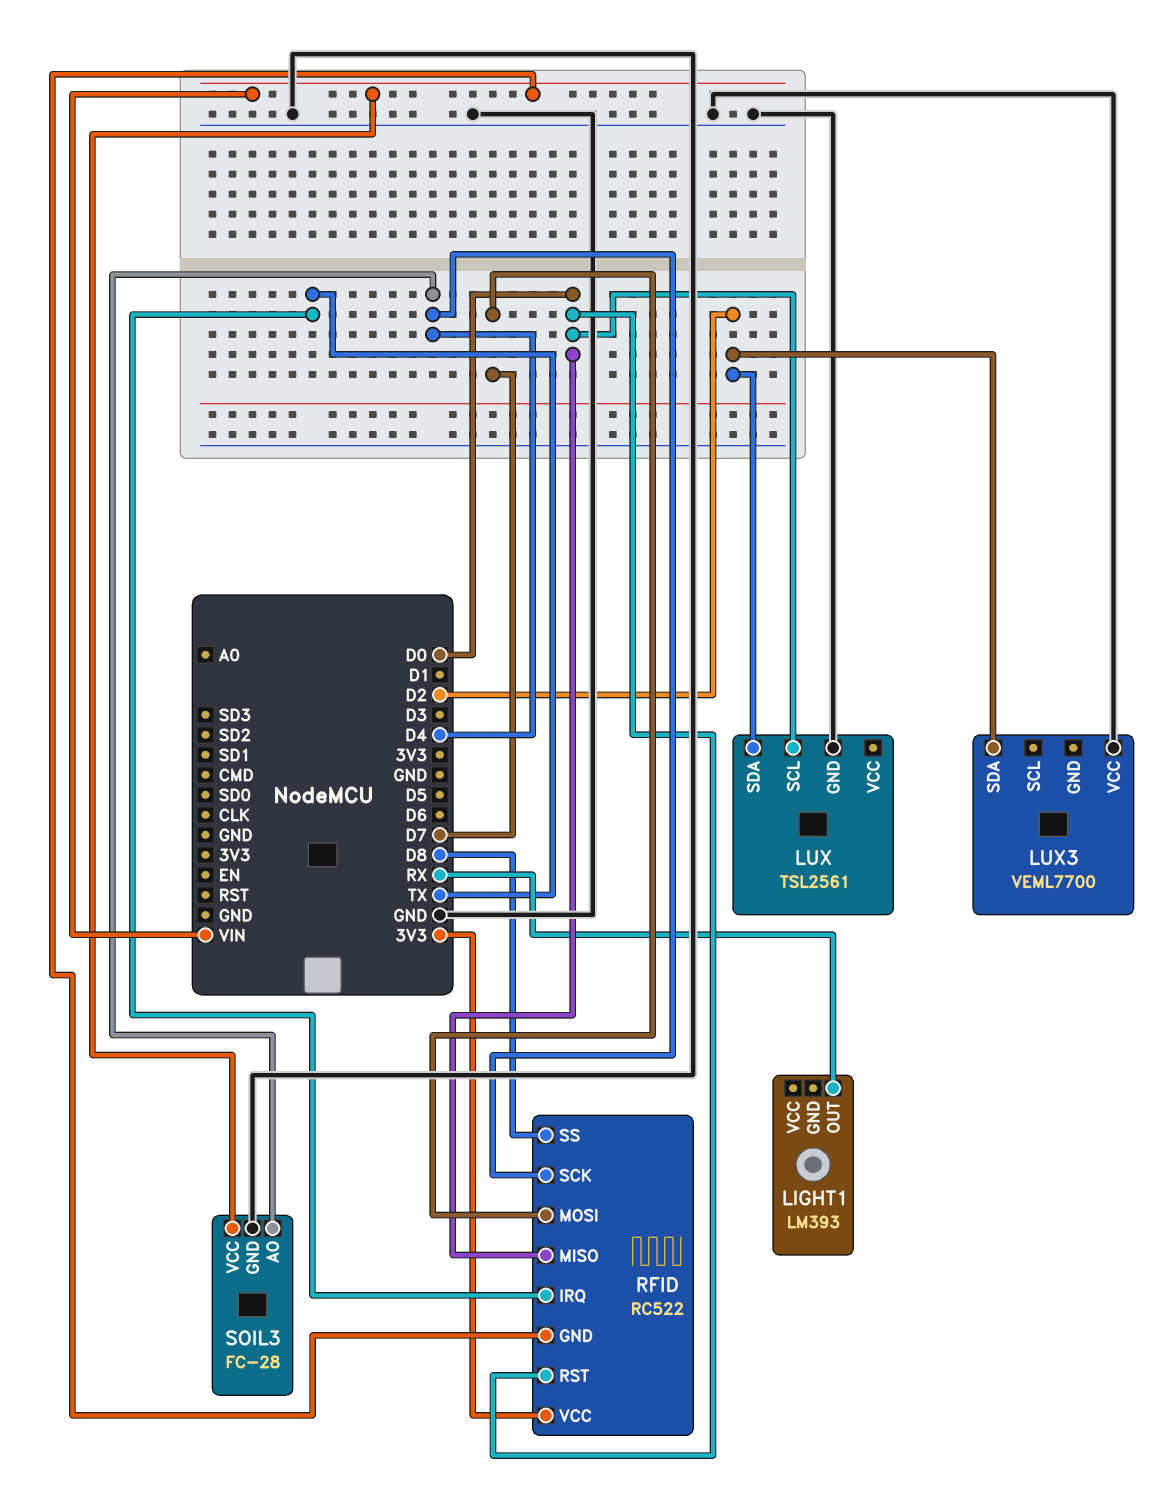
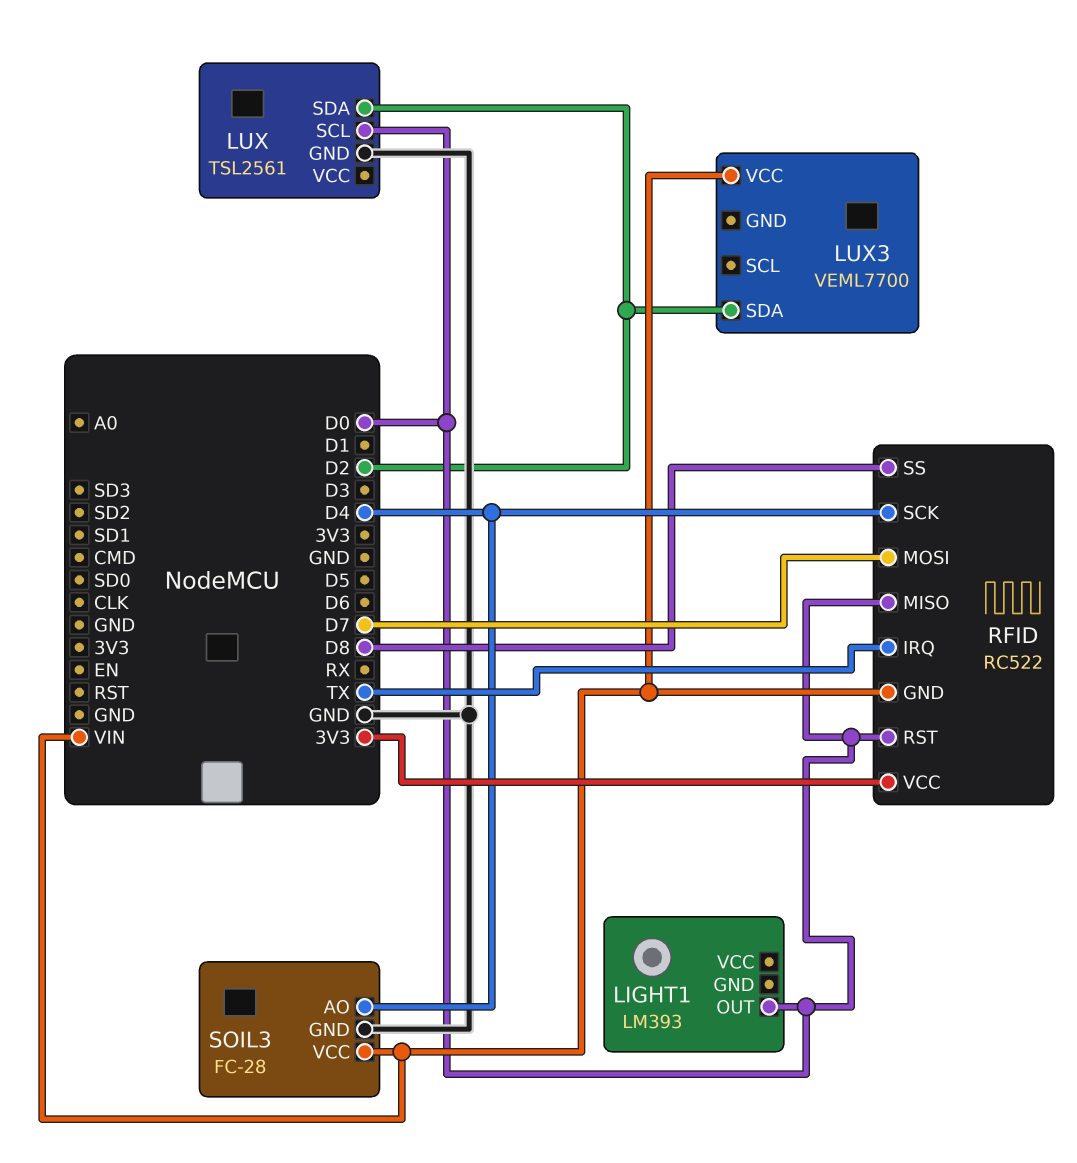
LIGHT1 pin OUT: RX -> D0
LUX3 pin VCC: GND -> VIN

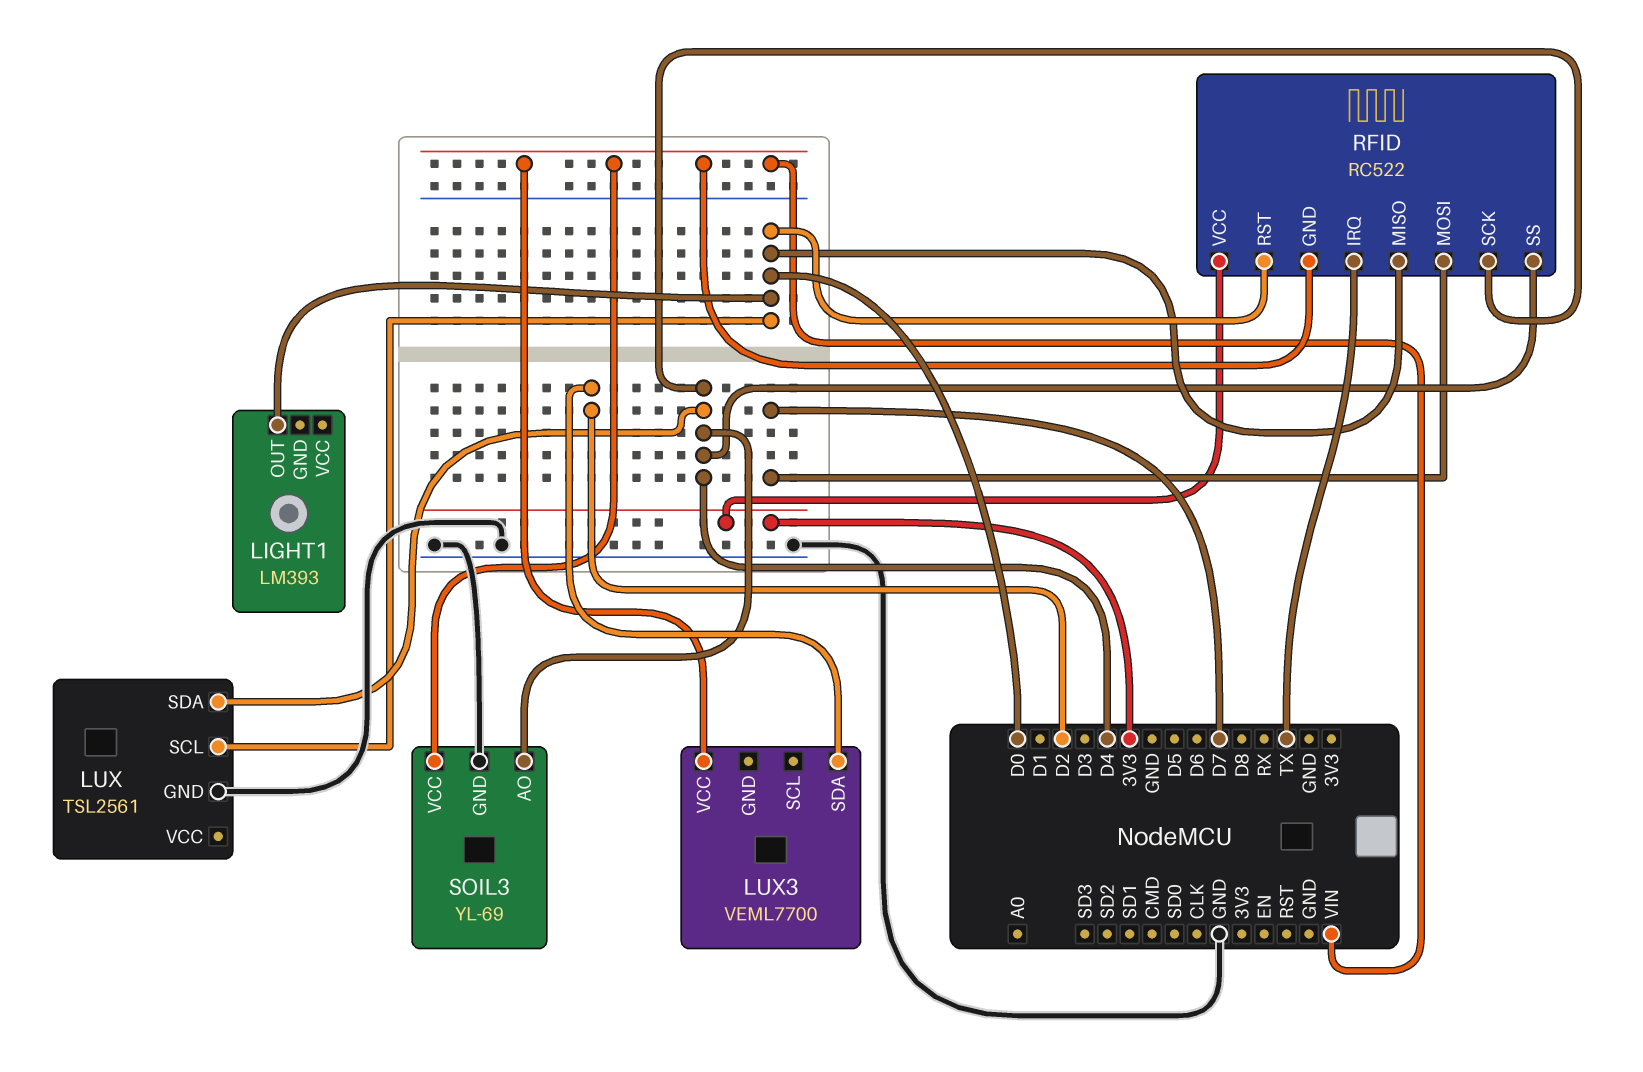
LUX pin SDA: D2 -> D4
RFID pin SS: D8 -> D4
SOIL3: FC-28 -> YL-69

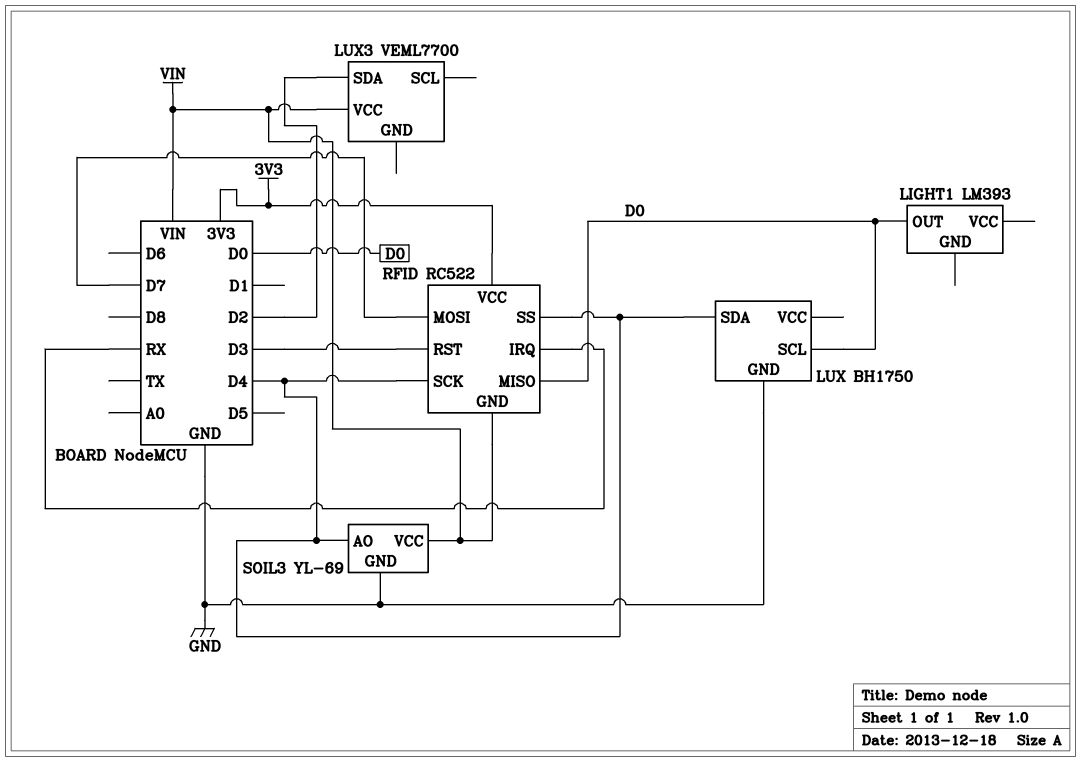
LUX: TSL2561 -> BH1750
RFID pin IRQ: TX -> RX
RFID pin RST: D0 -> D3

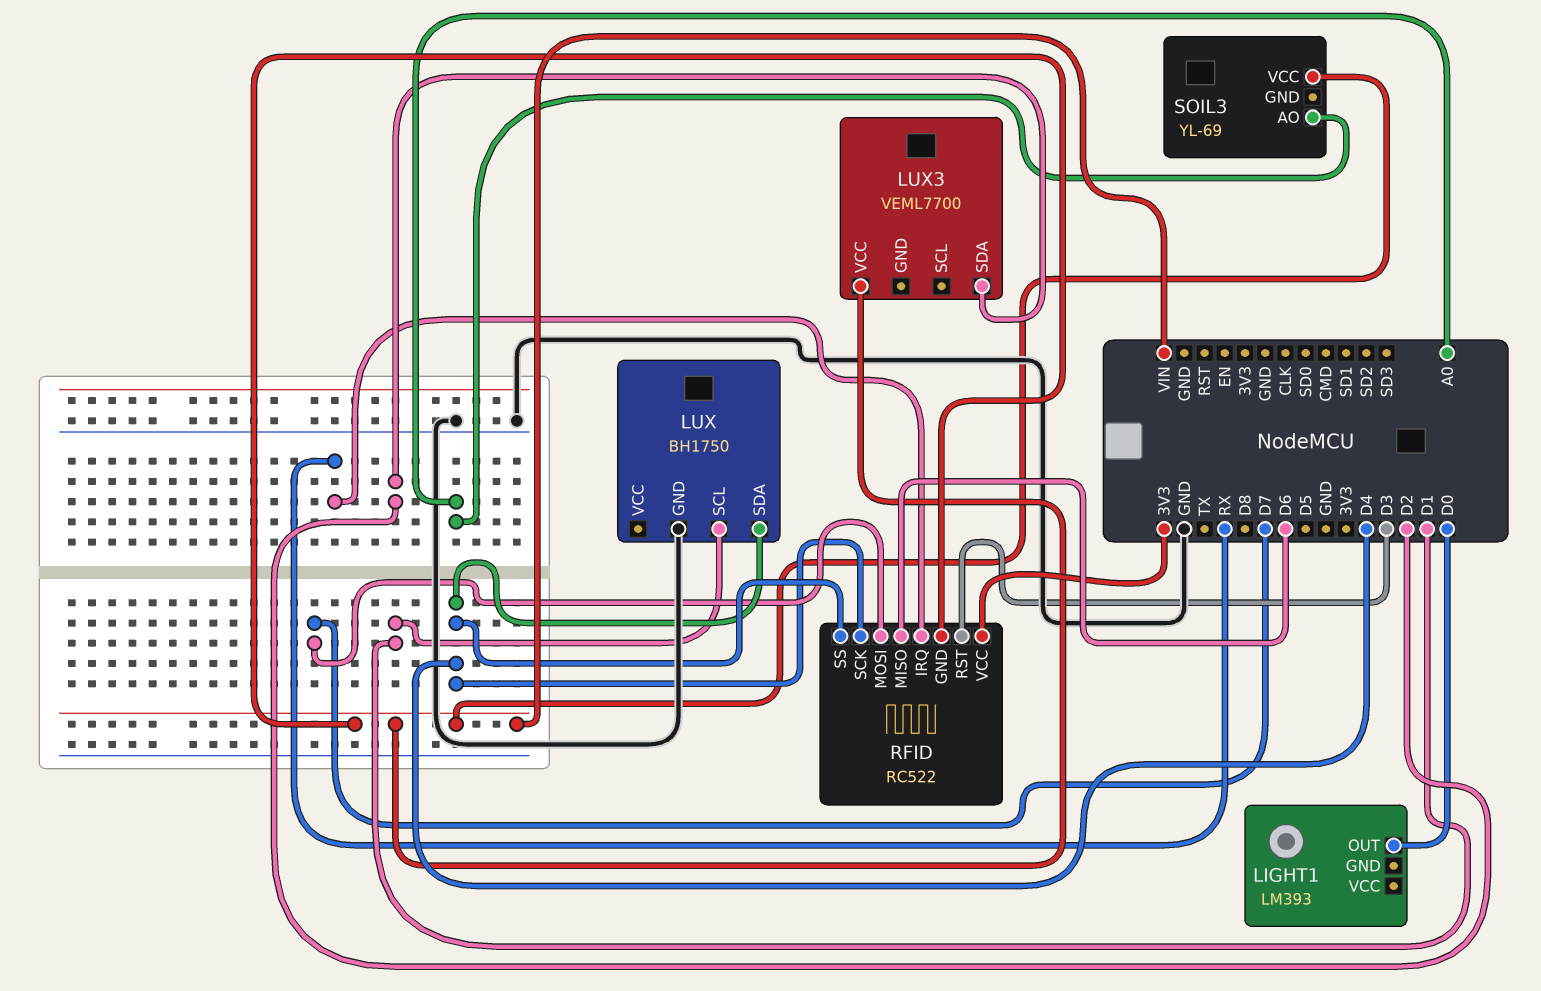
LUX pin SCL: D0 -> D1
RFID pin MISO: D0 -> D6
SOIL3 pin AO: D4 -> A0
SOIL3 pin GND: GND -> none

